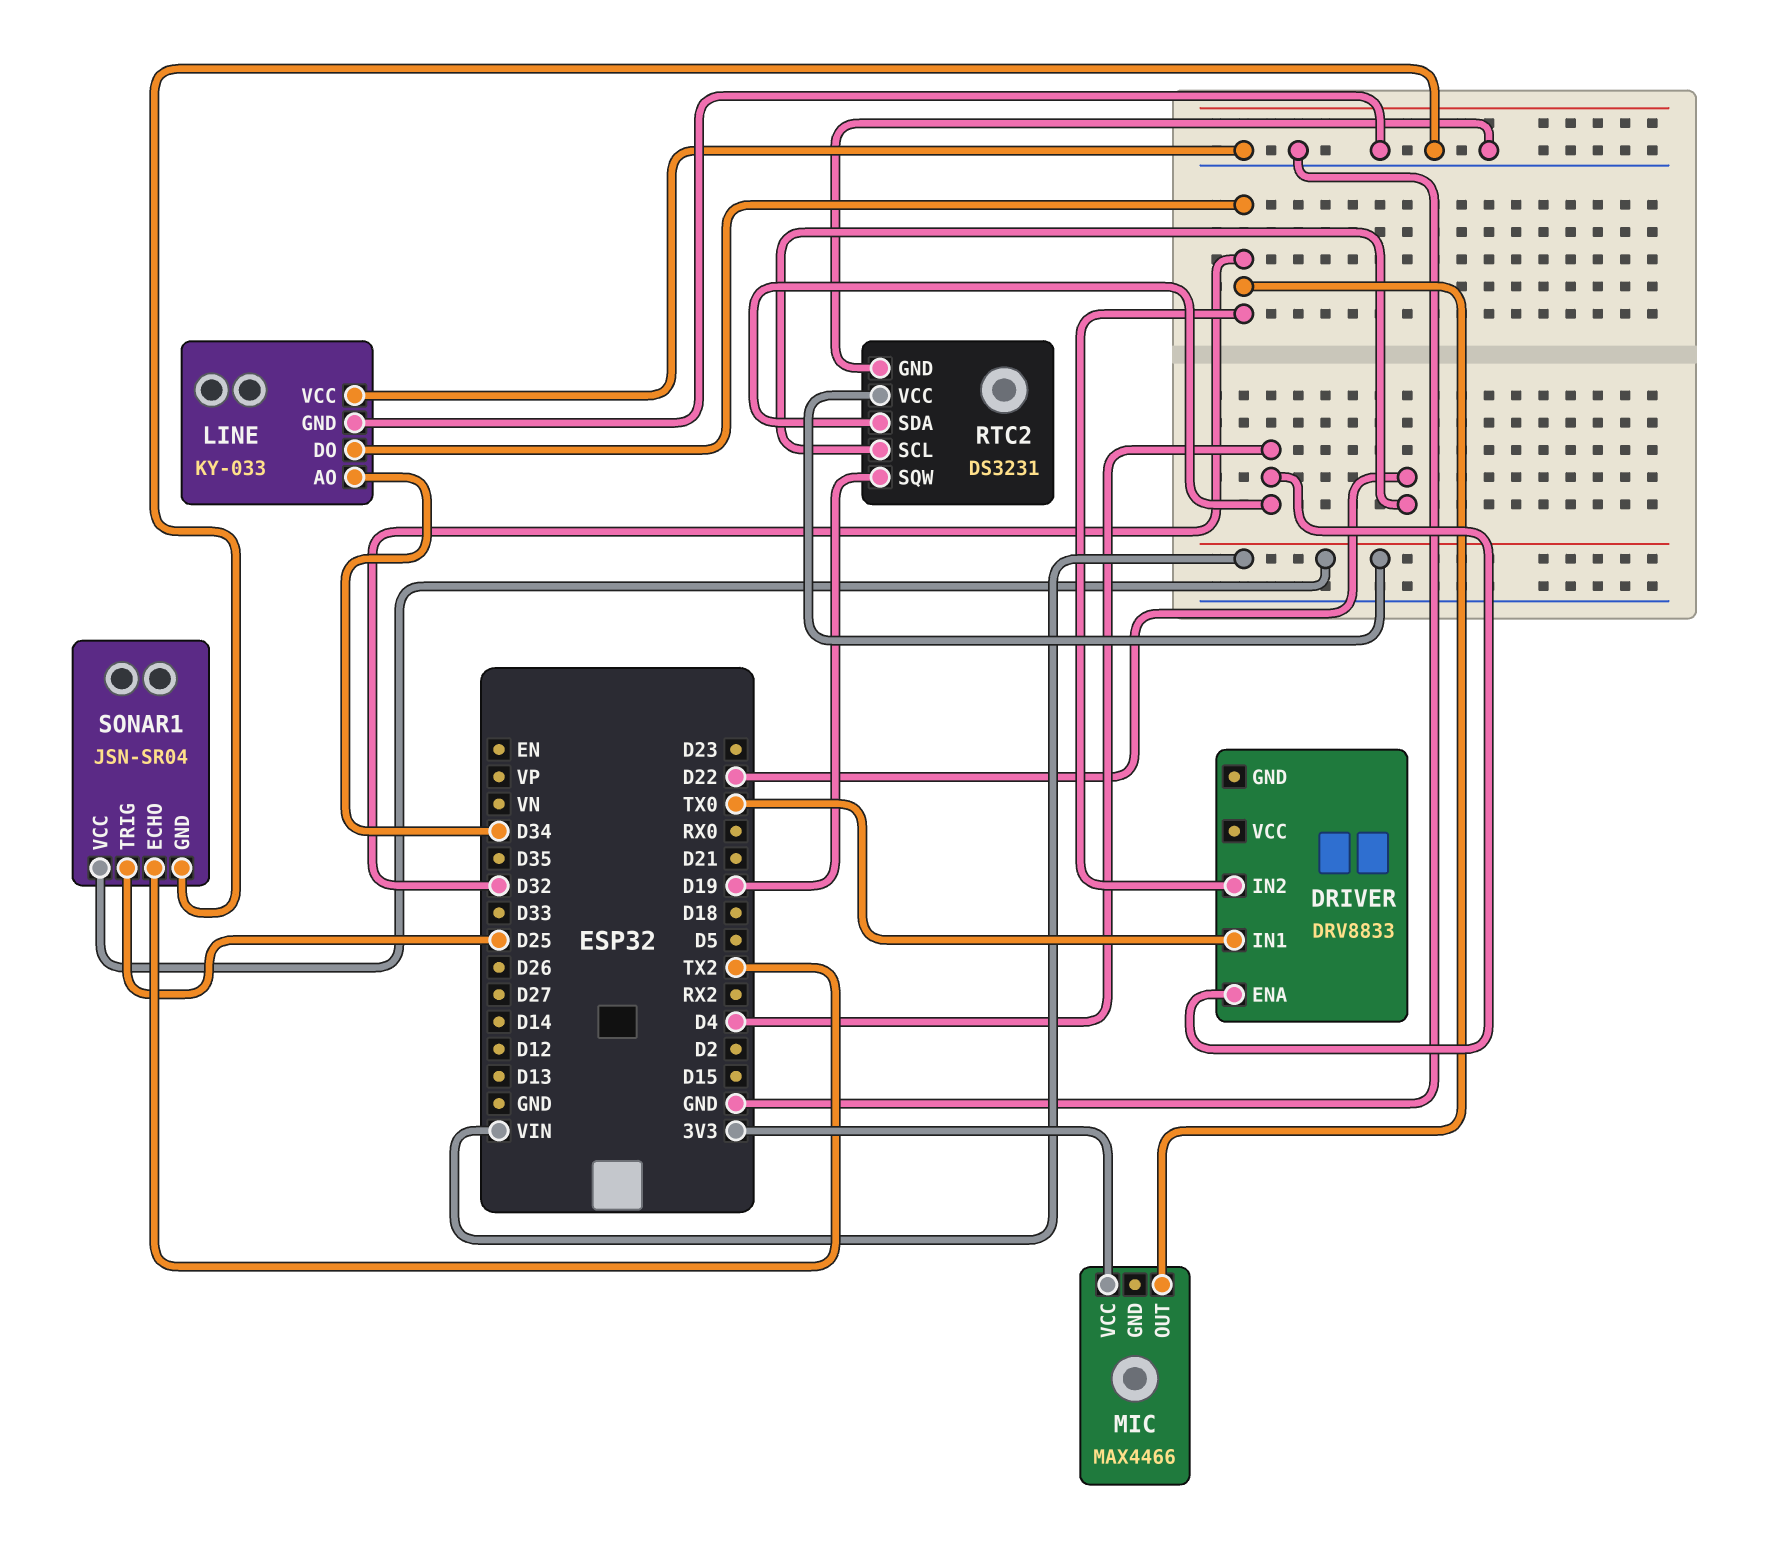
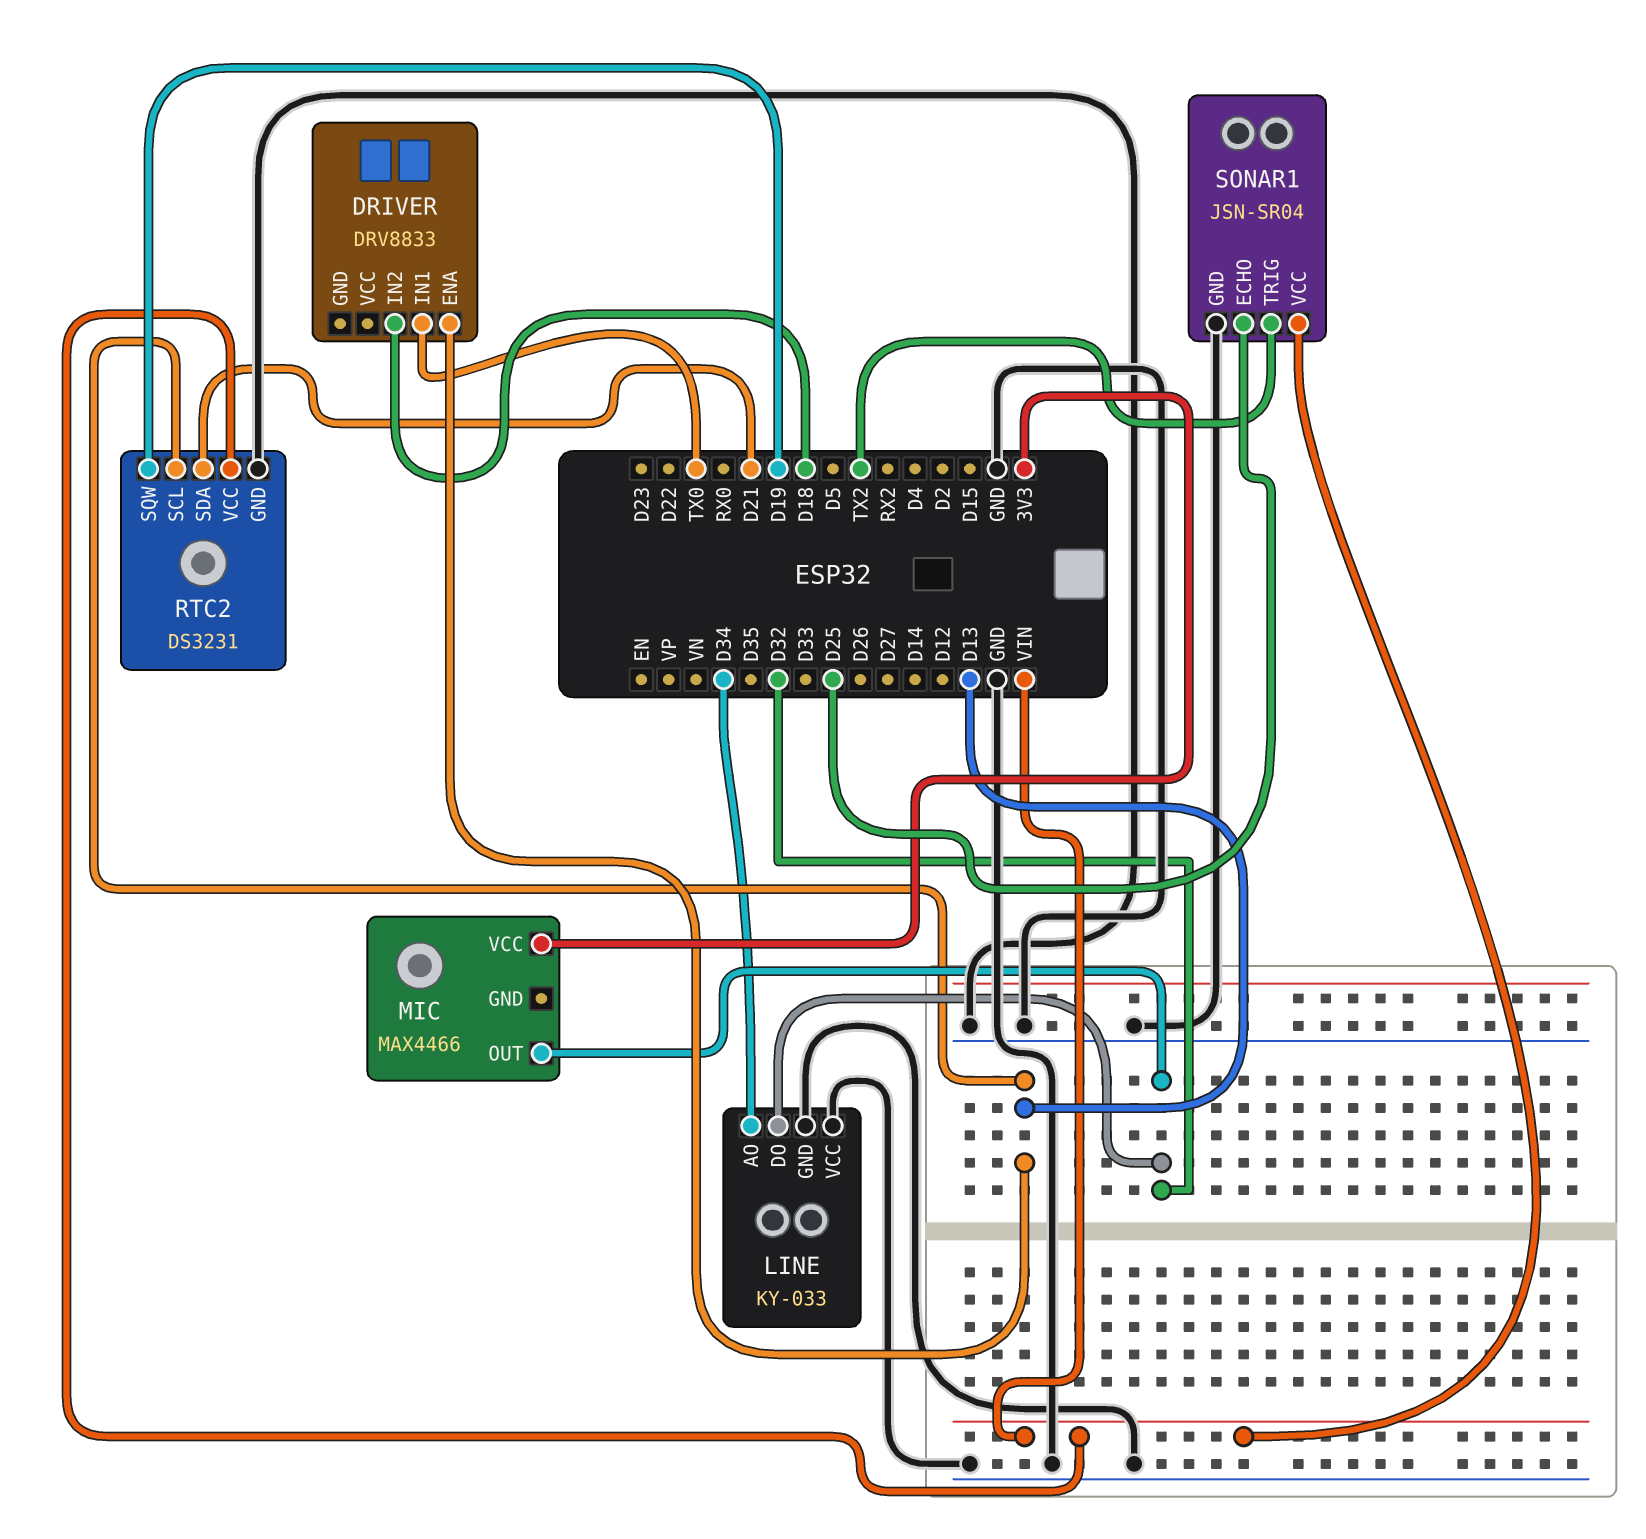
DRIVER pin ENA: D4 -> D13
DRIVER pin IN2: D32 -> D18
RTC2 pin SCL: D22 -> D13
RTC2 pin SDA: D4 -> D21
SONAR1 pin ECHO: TX2 -> D25
SONAR1 pin TRIG: D25 -> TX2

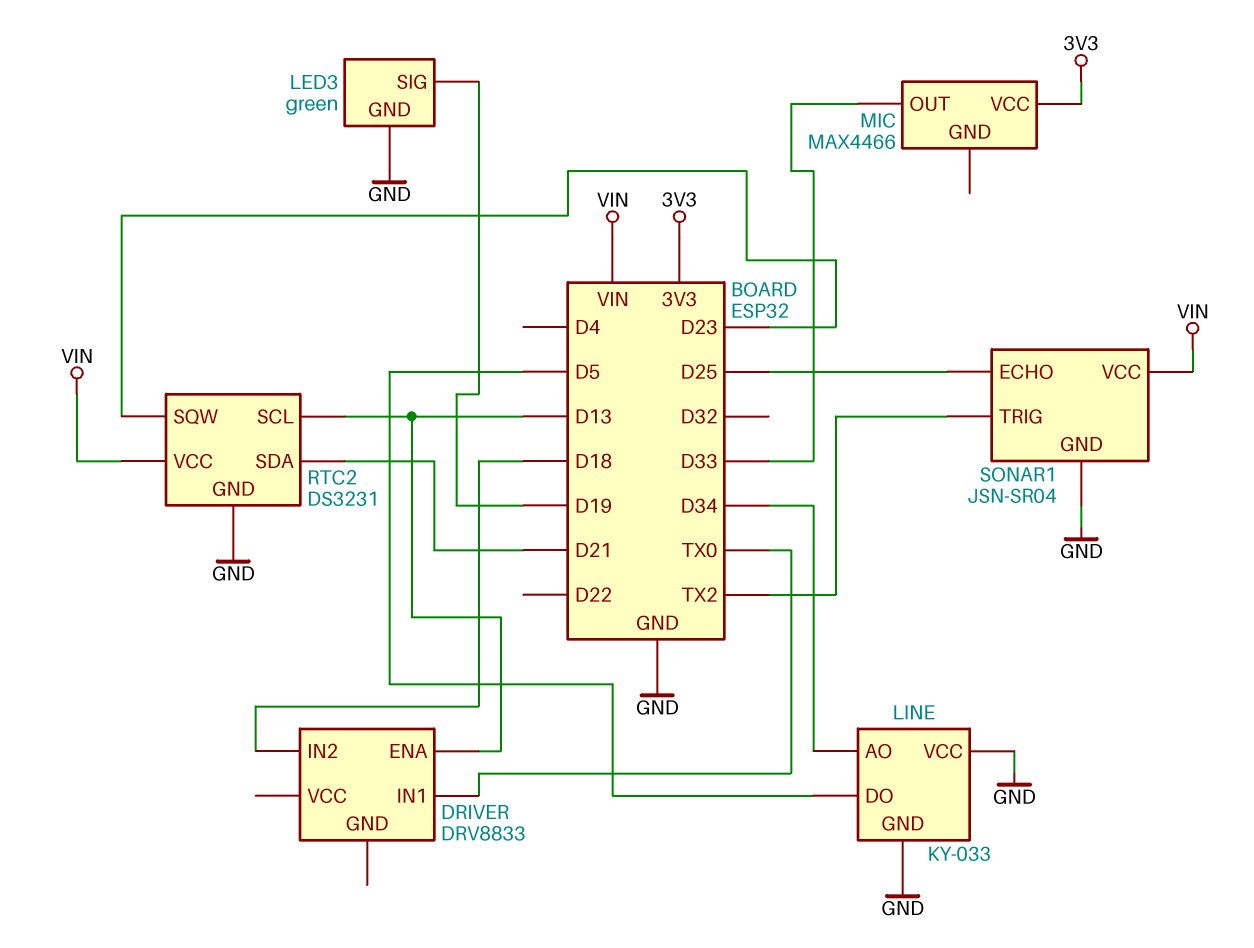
LED3: none -> green
LED3 pin GND: none -> GND
LED3 pin SIG: none -> D19
LINE pin DO: D32 -> D5
MIC pin OUT: D32 -> D33
RTC2 pin SQW: D19 -> D23

